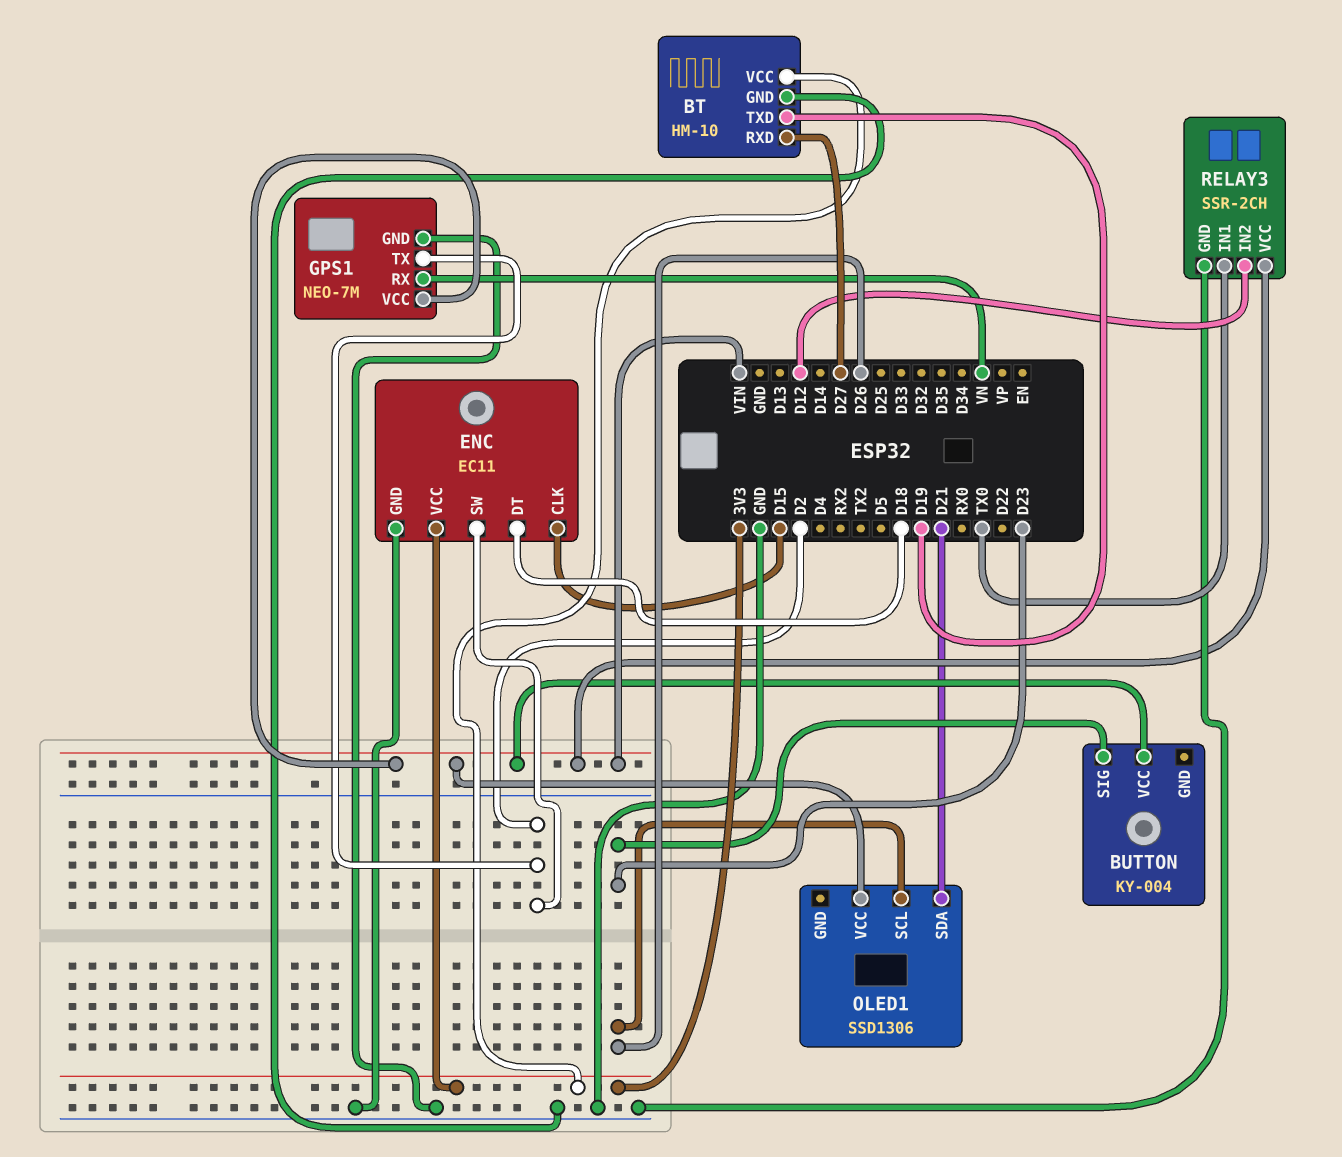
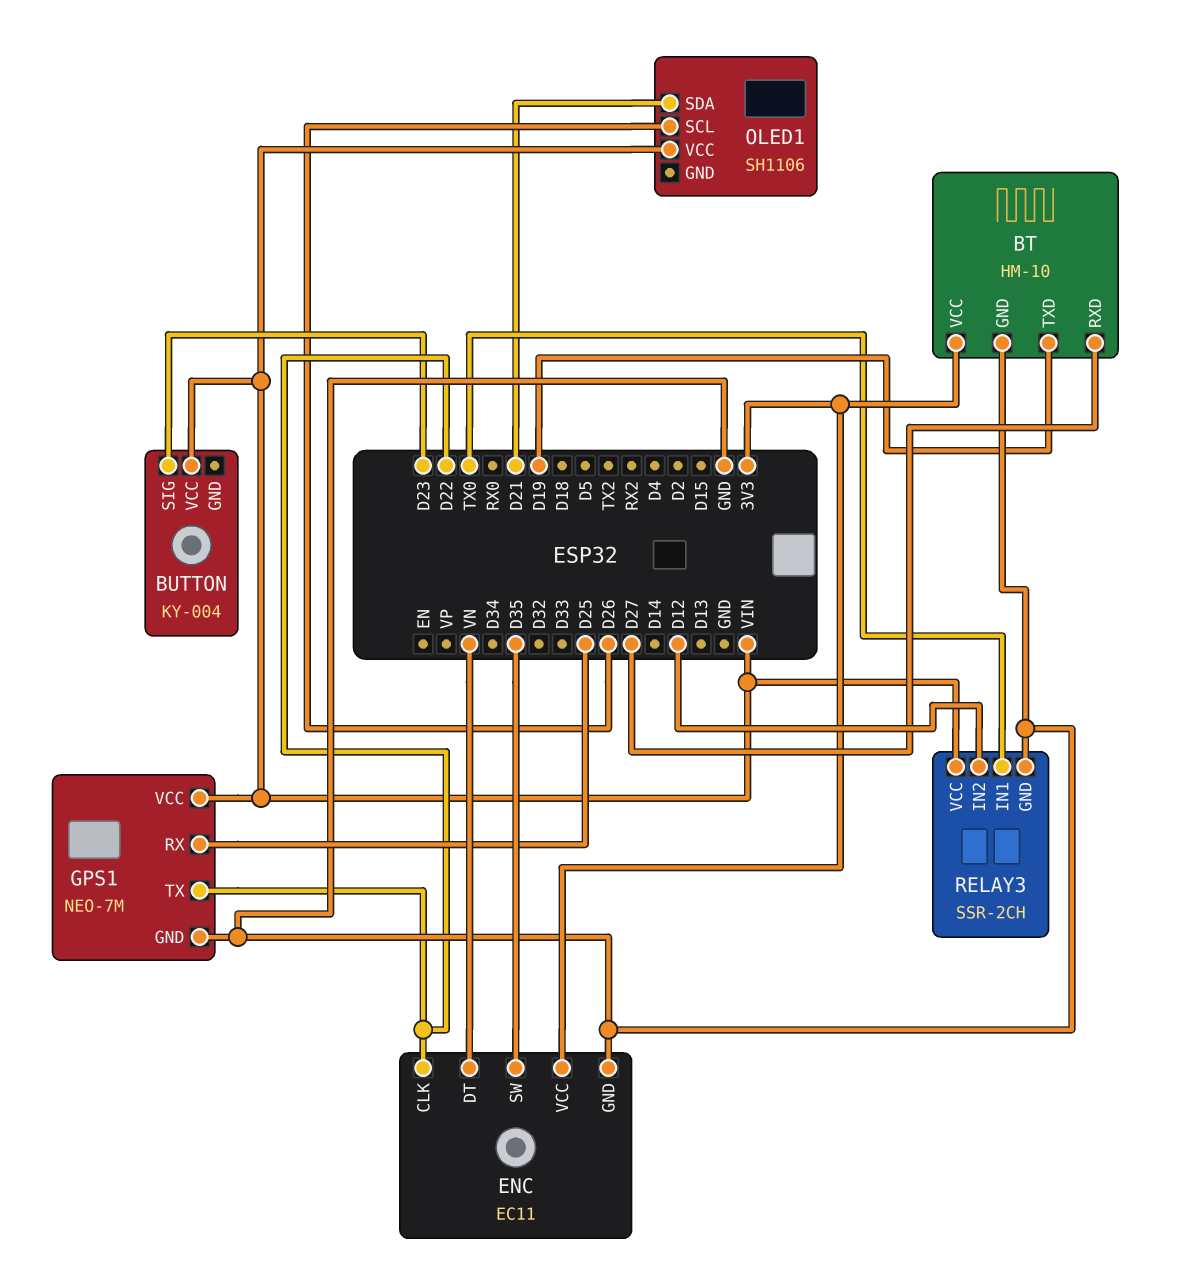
ENC pin CLK: D15 -> D22
ENC pin DT: D18 -> VN
ENC pin SW: D2 -> D35
GPS1 pin RX: VN -> D25
GPS1 pin TX: D2 -> D22
OLED1: SSD1306 -> SH1106

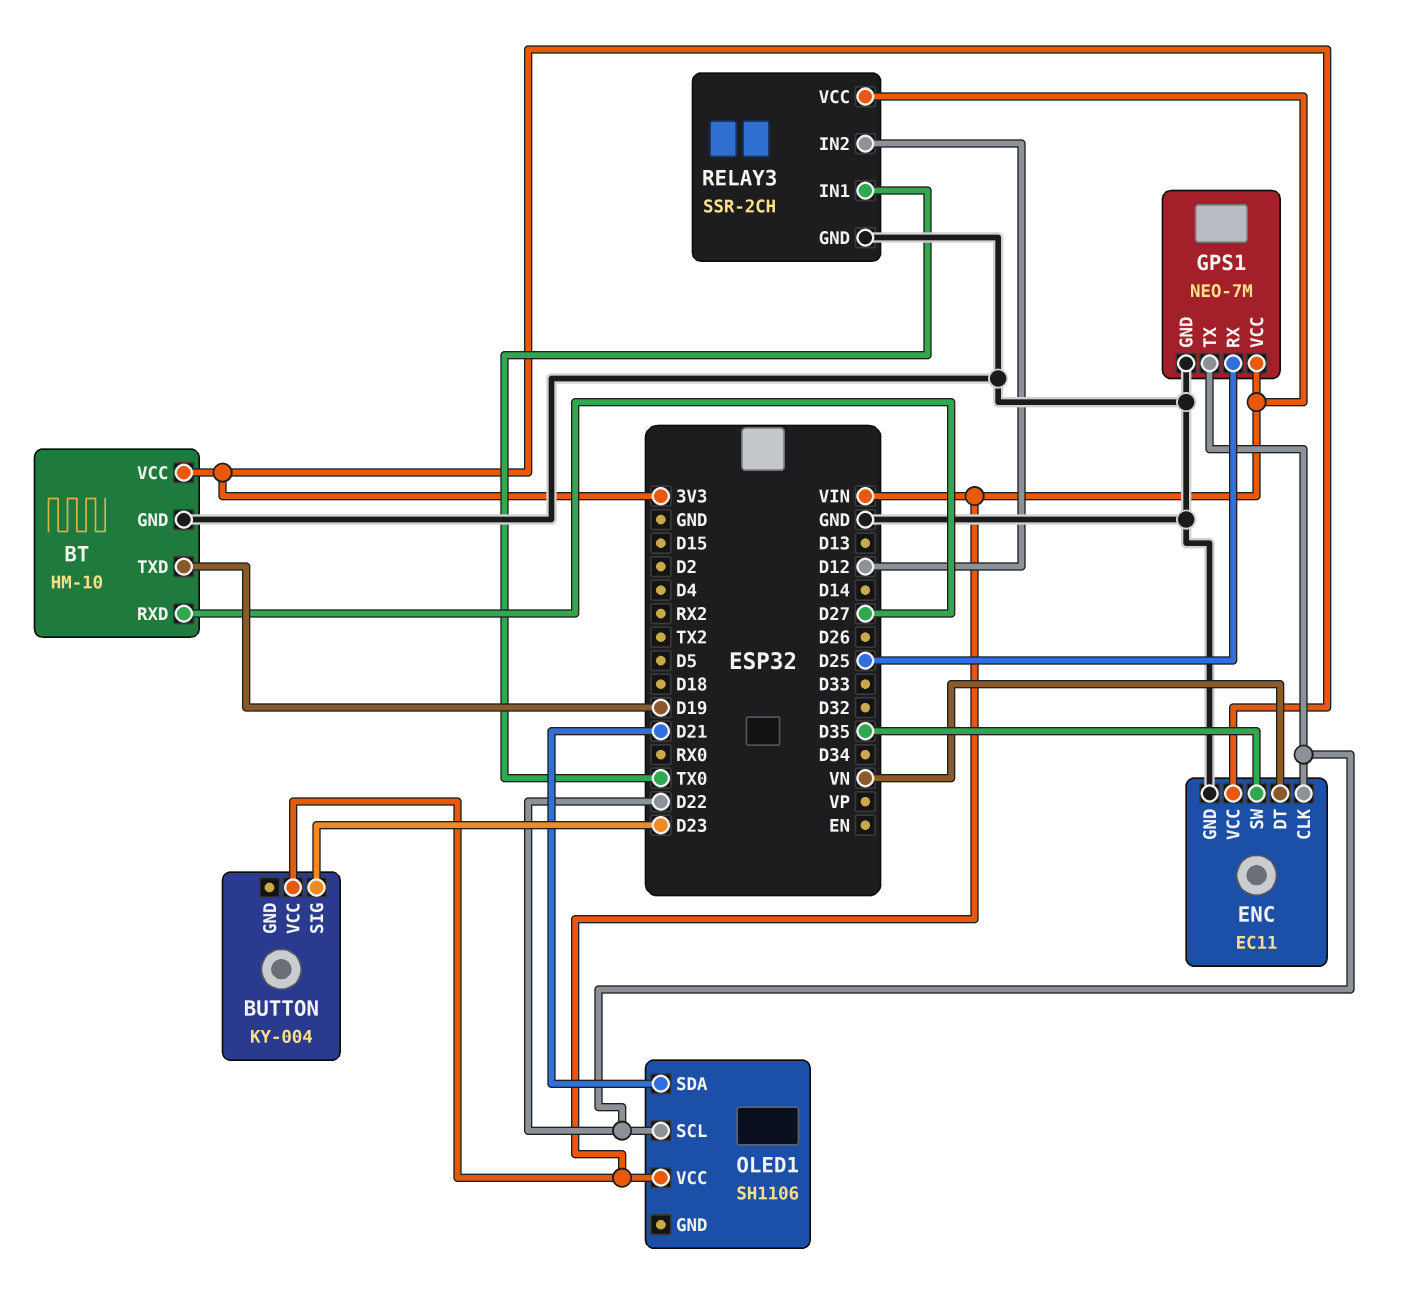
OLED1 pin SCL: D26 -> D22

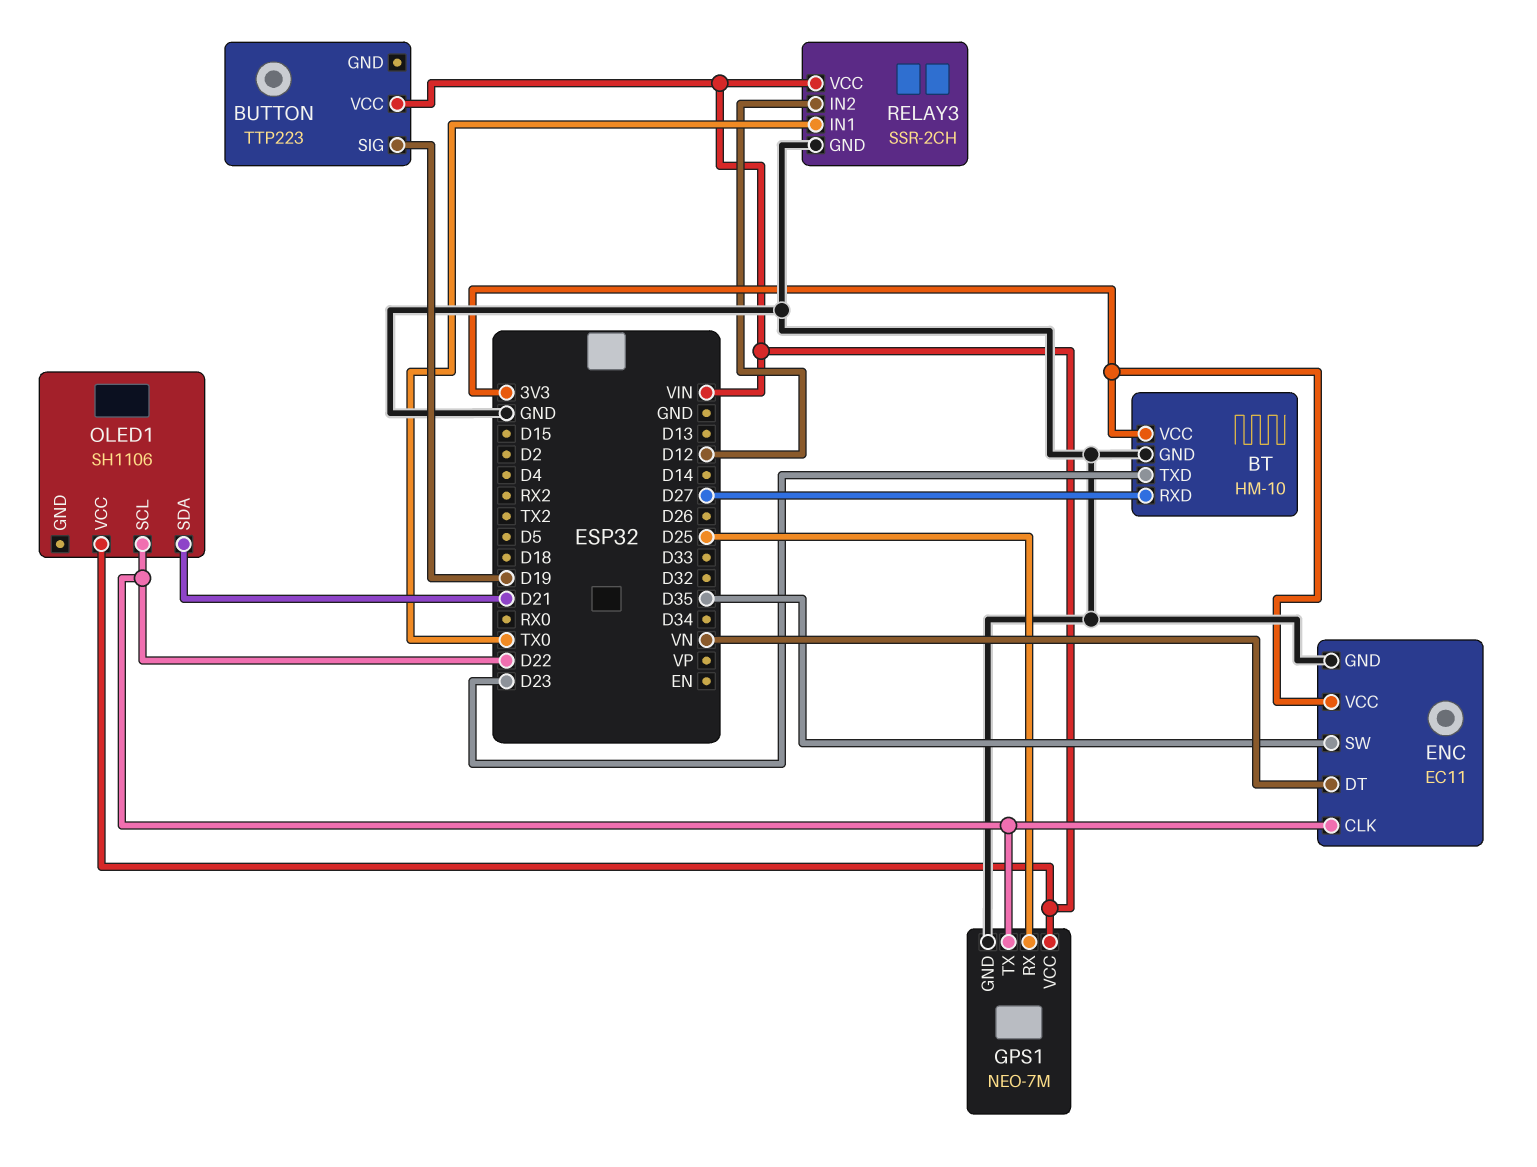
BT pin TXD: D19 -> D23
BUTTON: KY-004 -> TTP223
BUTTON pin SIG: D23 -> D19

